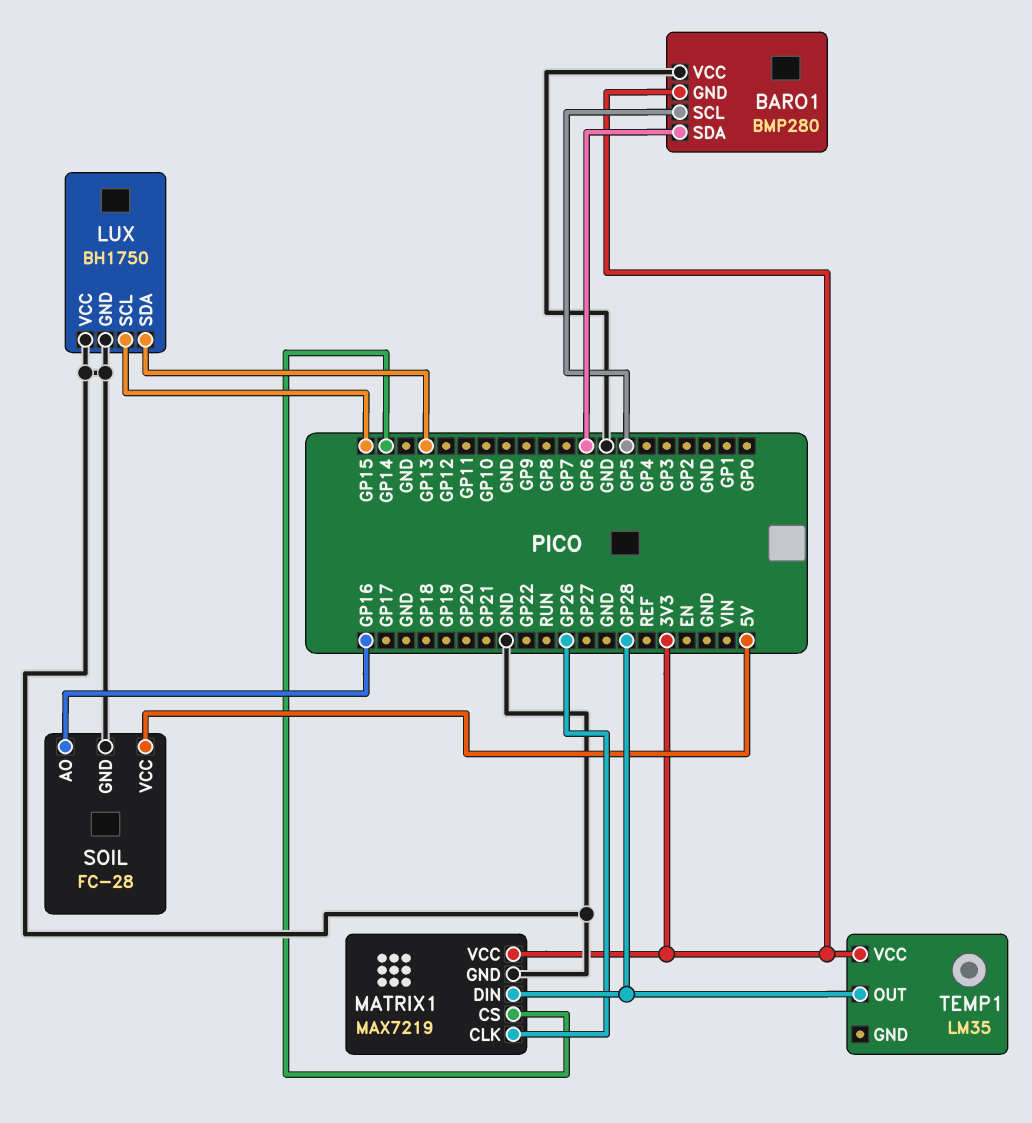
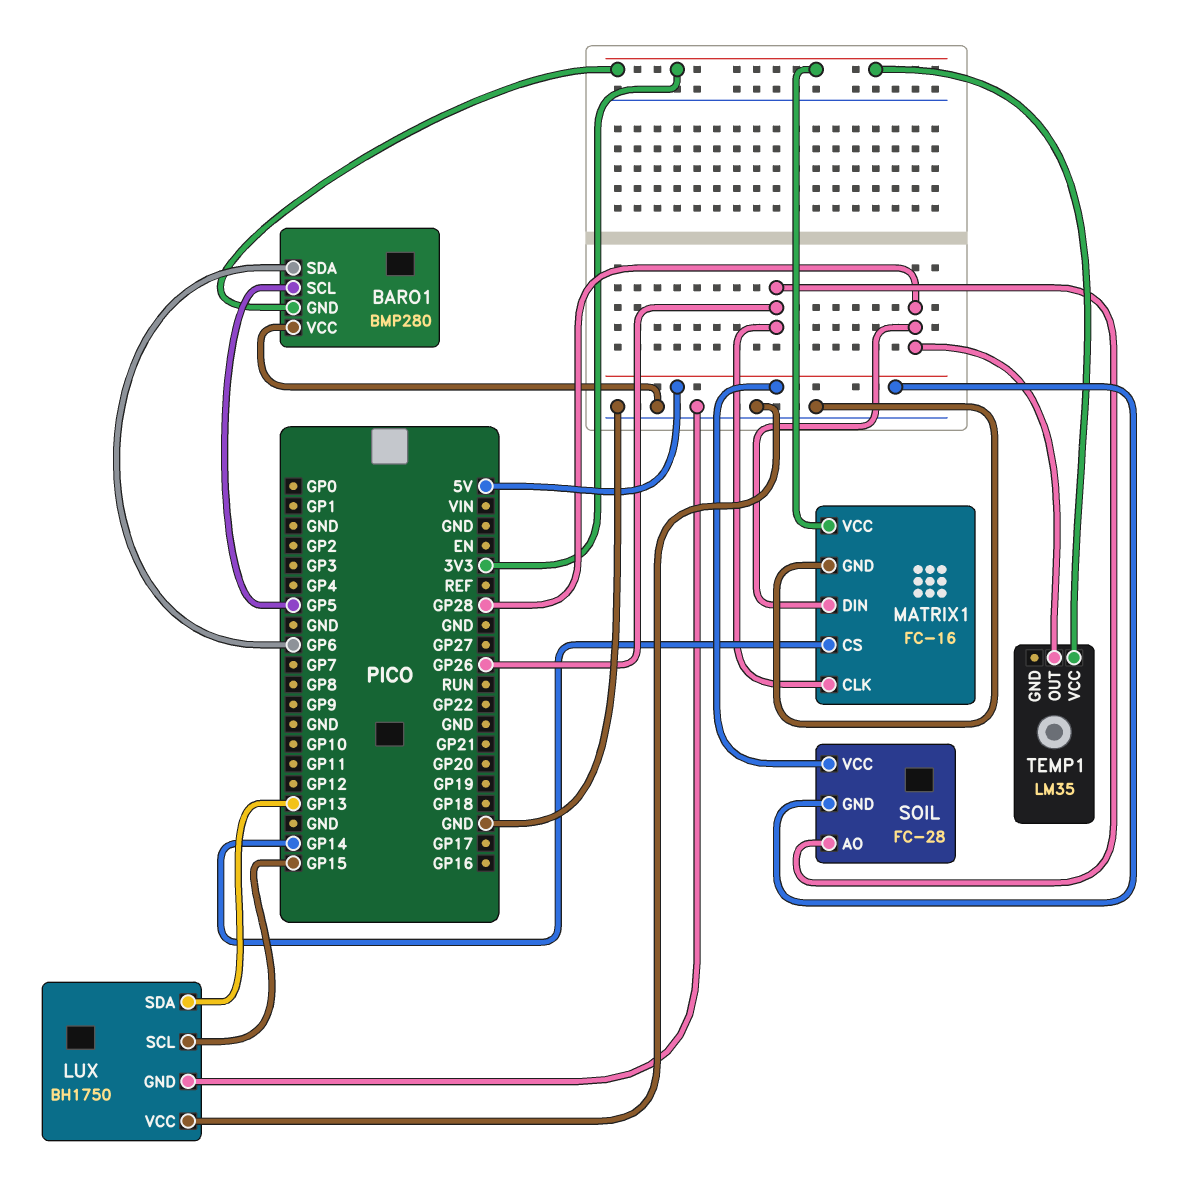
MATRIX1: MAX7219 -> FC-16
SOIL pin AO: GP16 -> GP26
SOIL pin GND: GND -> 5V

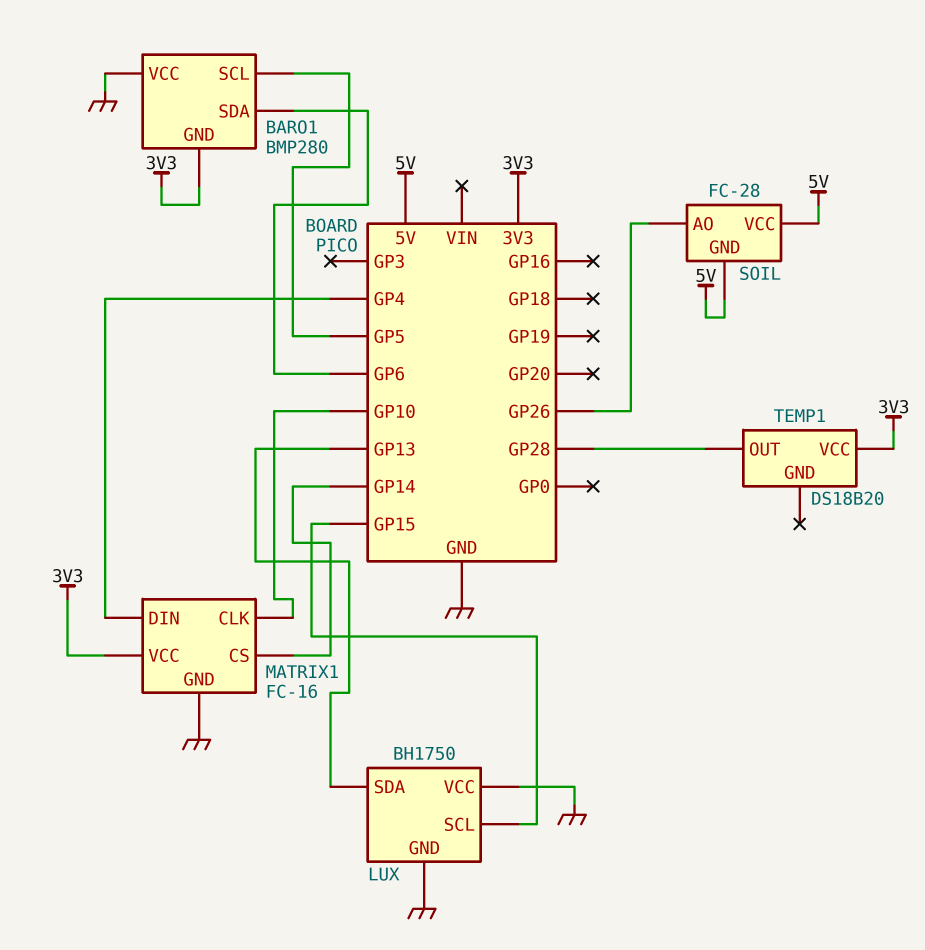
MATRIX1 pin CLK: GP26 -> GP10
MATRIX1 pin DIN: GP28 -> GP4
TEMP1: LM35 -> DS18B20

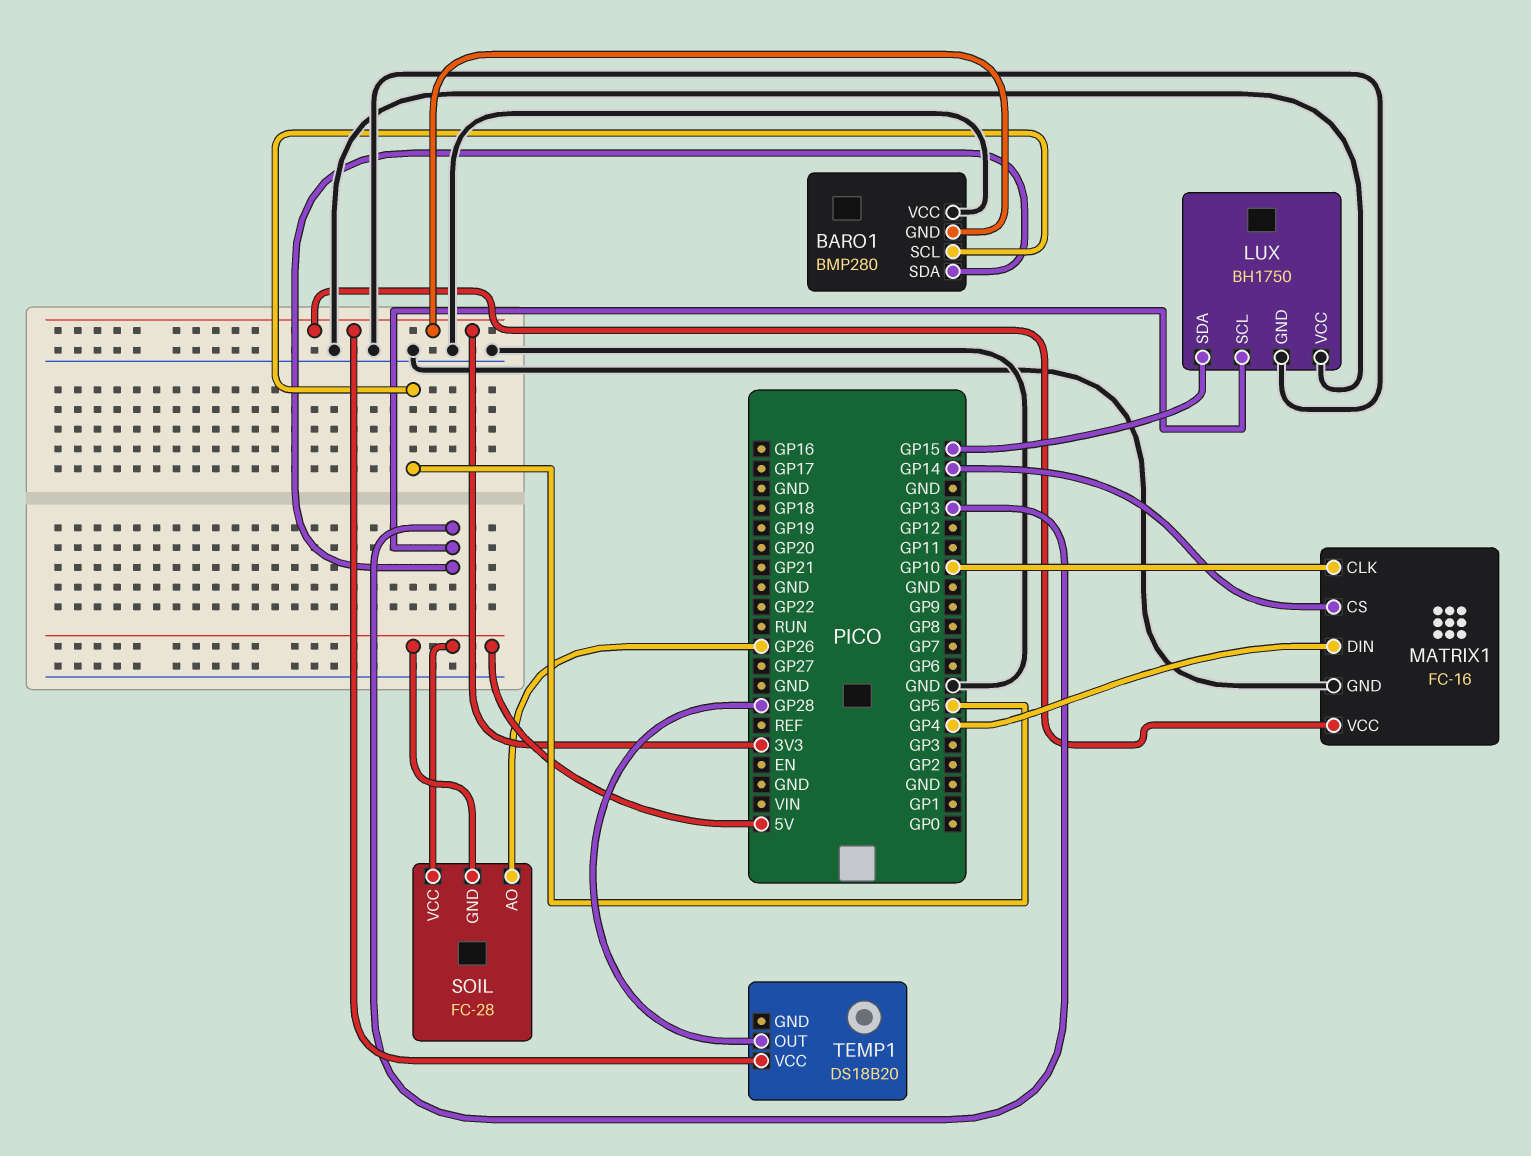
BARO1 pin SDA: GP6 -> GP13
LUX pin SCL: GP15 -> GP13
LUX pin SDA: GP13 -> GP15

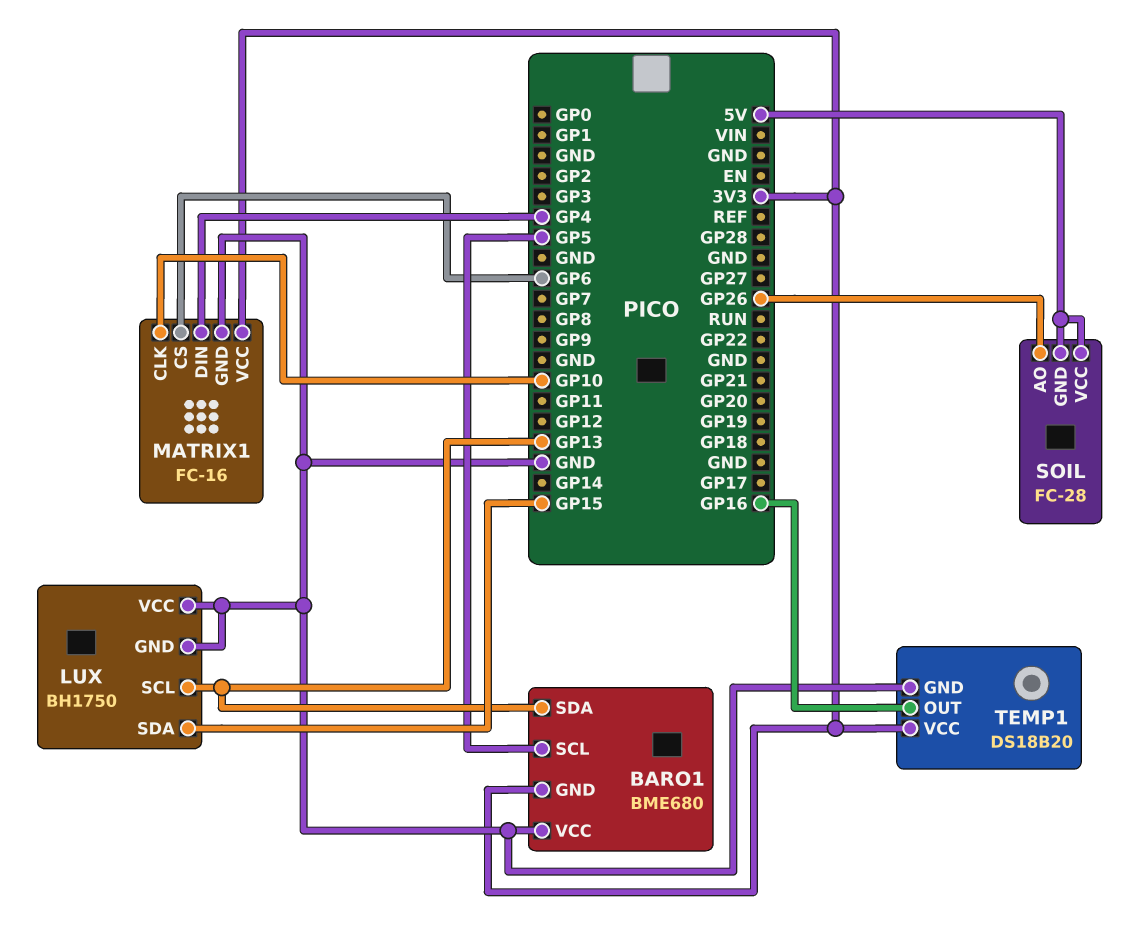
BARO1: BMP280 -> BME680
MATRIX1 pin CS: GP14 -> GP6
TEMP1 pin GND: none -> GND
TEMP1 pin OUT: GP28 -> GP16

